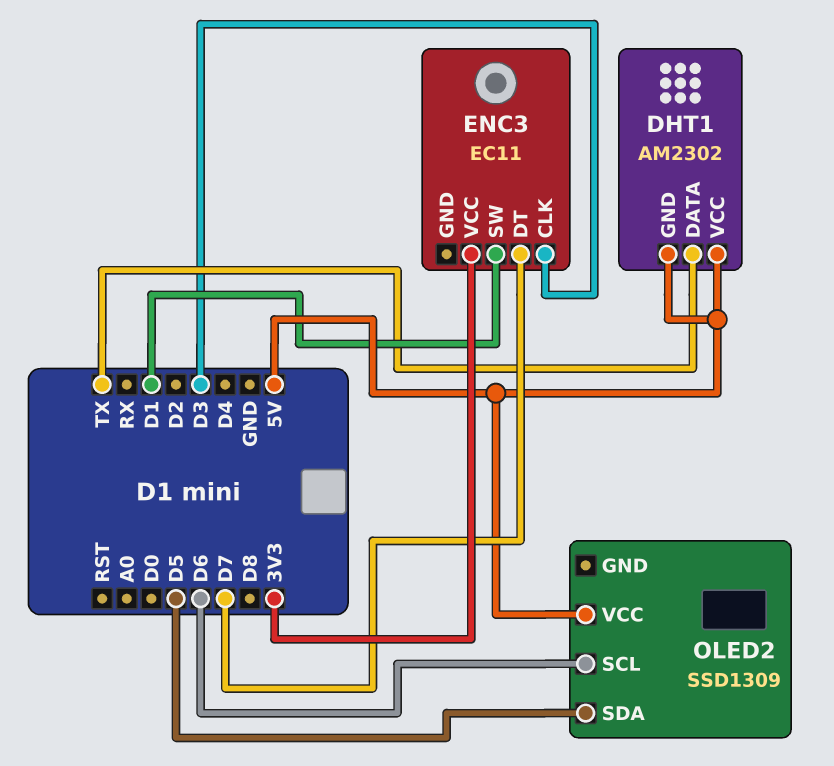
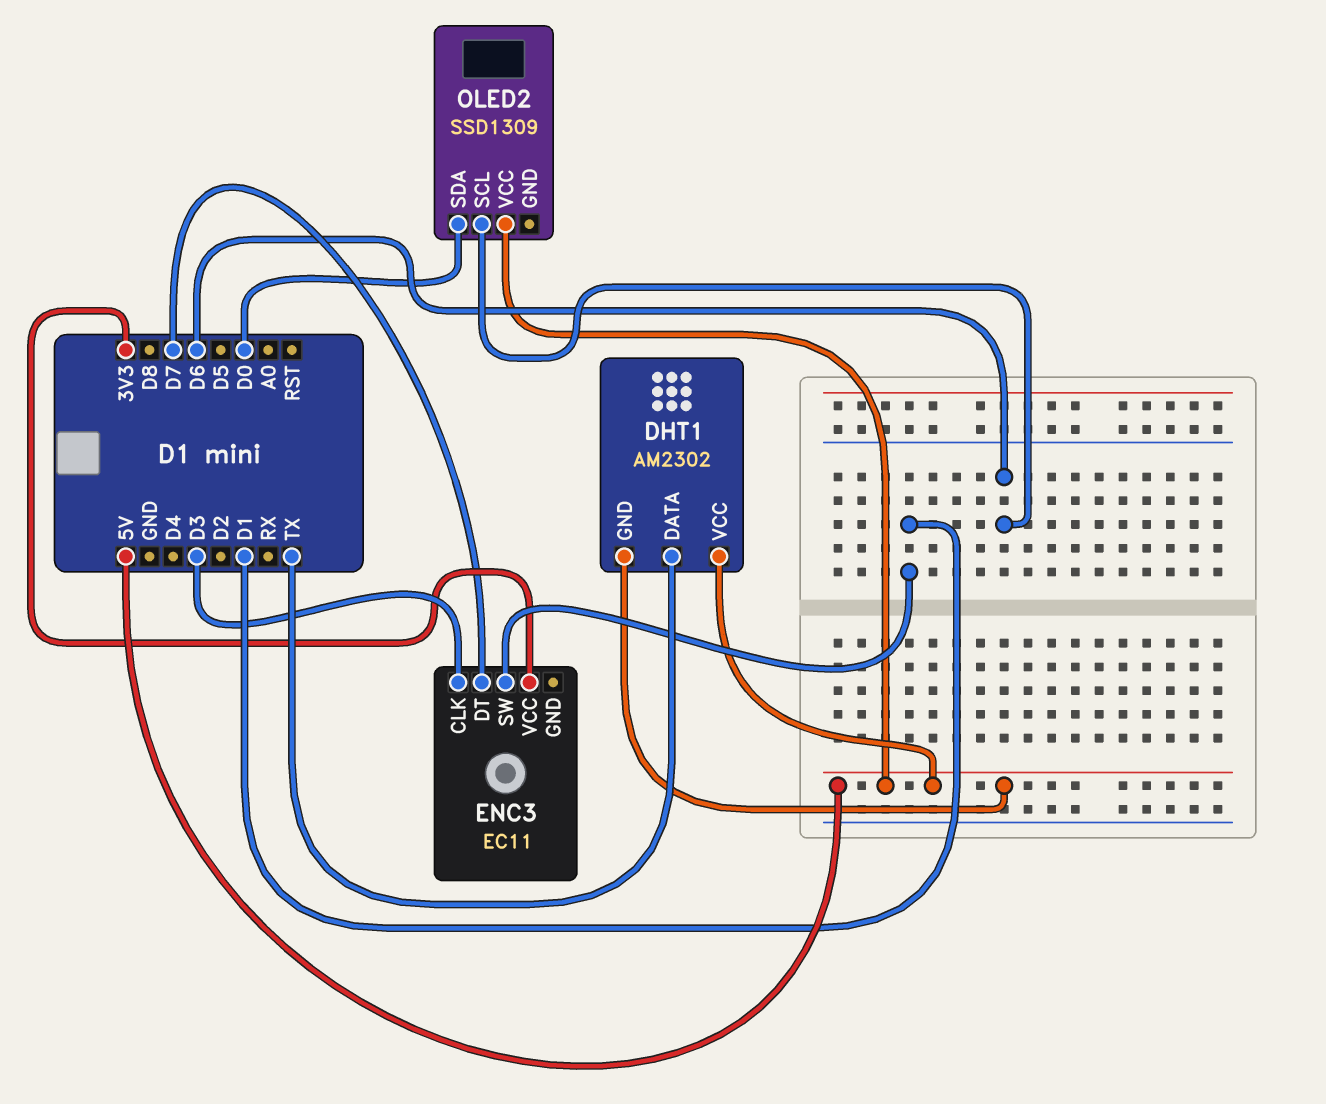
OLED2 pin SDA: D5 -> D0

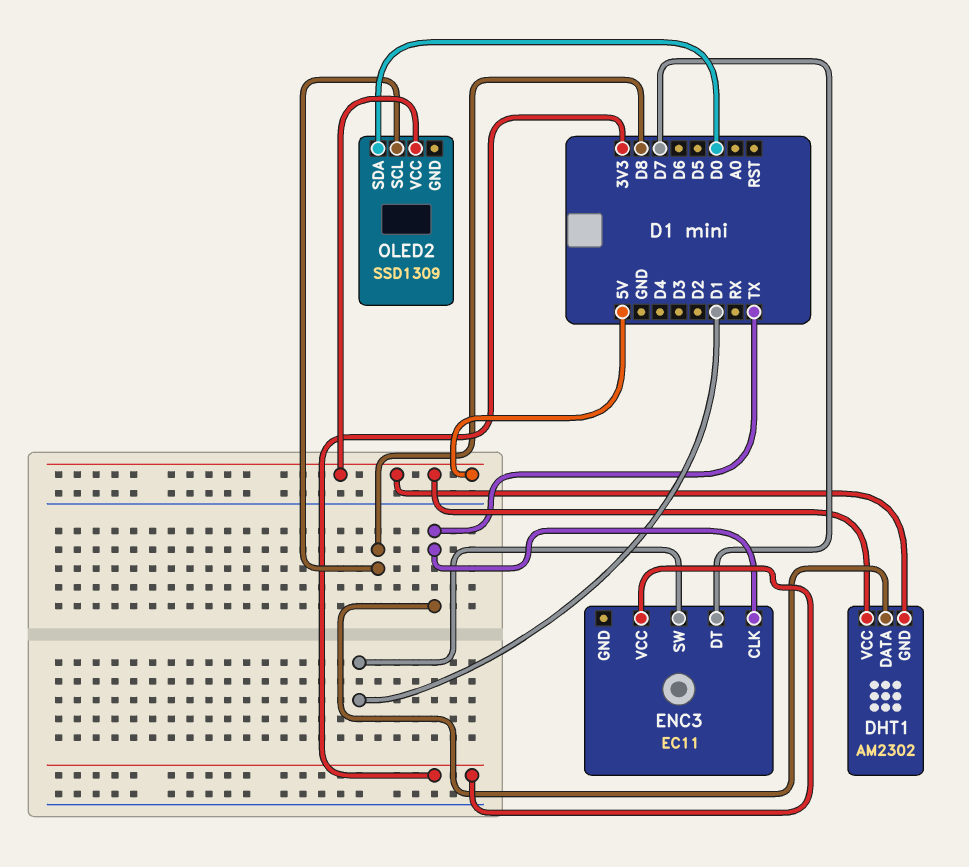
ENC3 pin CLK: D3 -> TX
OLED2 pin SCL: D6 -> D8

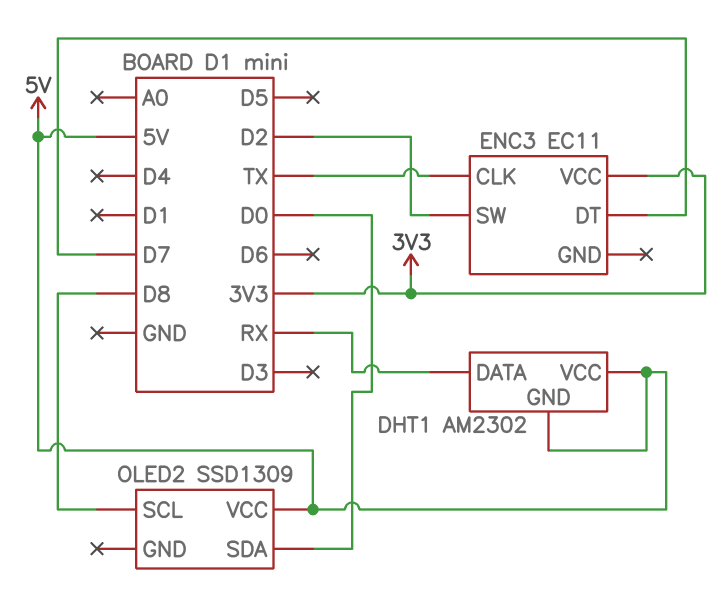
DHT1 pin DATA: TX -> RX
ENC3 pin SW: D1 -> D2

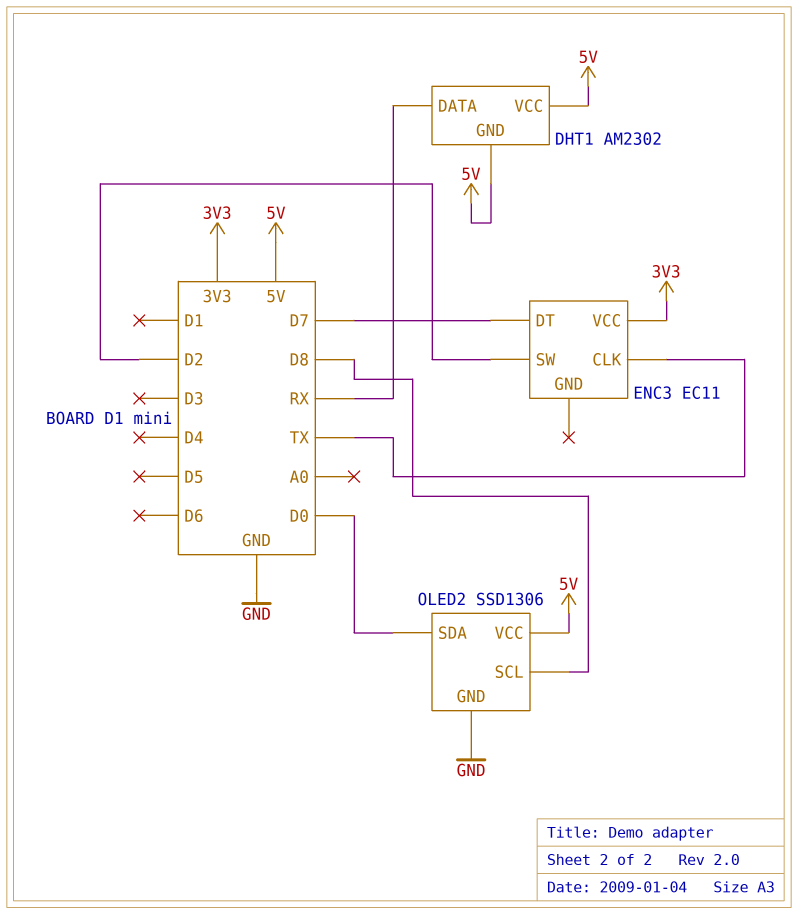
OLED2: SSD1309 -> SSD1306
OLED2 pin GND: none -> GND

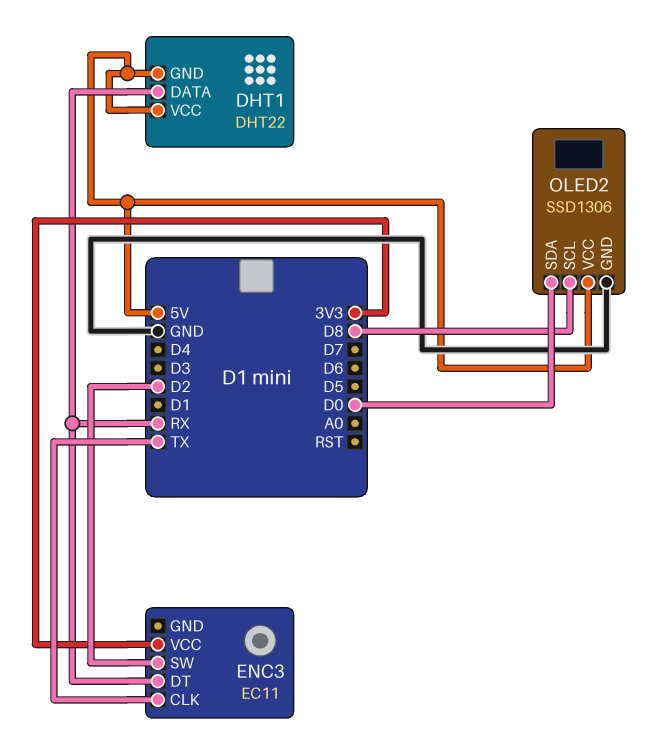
DHT1: AM2302 -> DHT22
ENC3 pin DT: D7 -> RX

